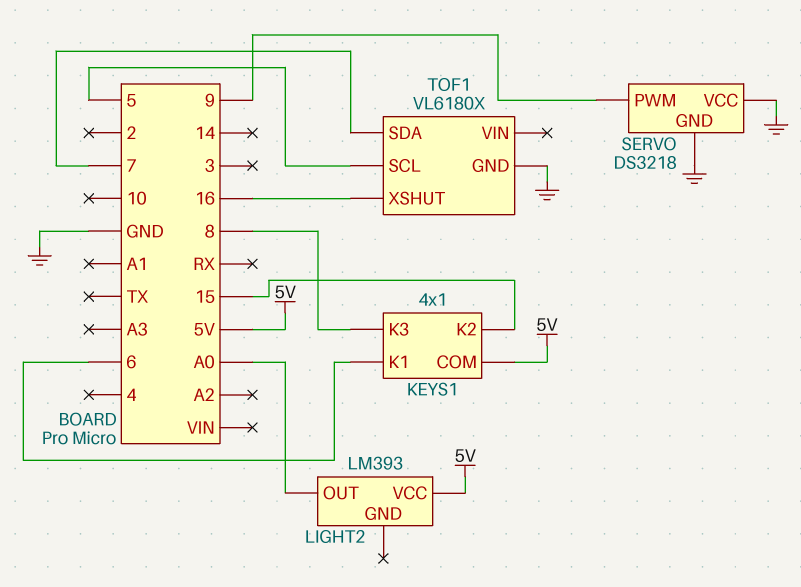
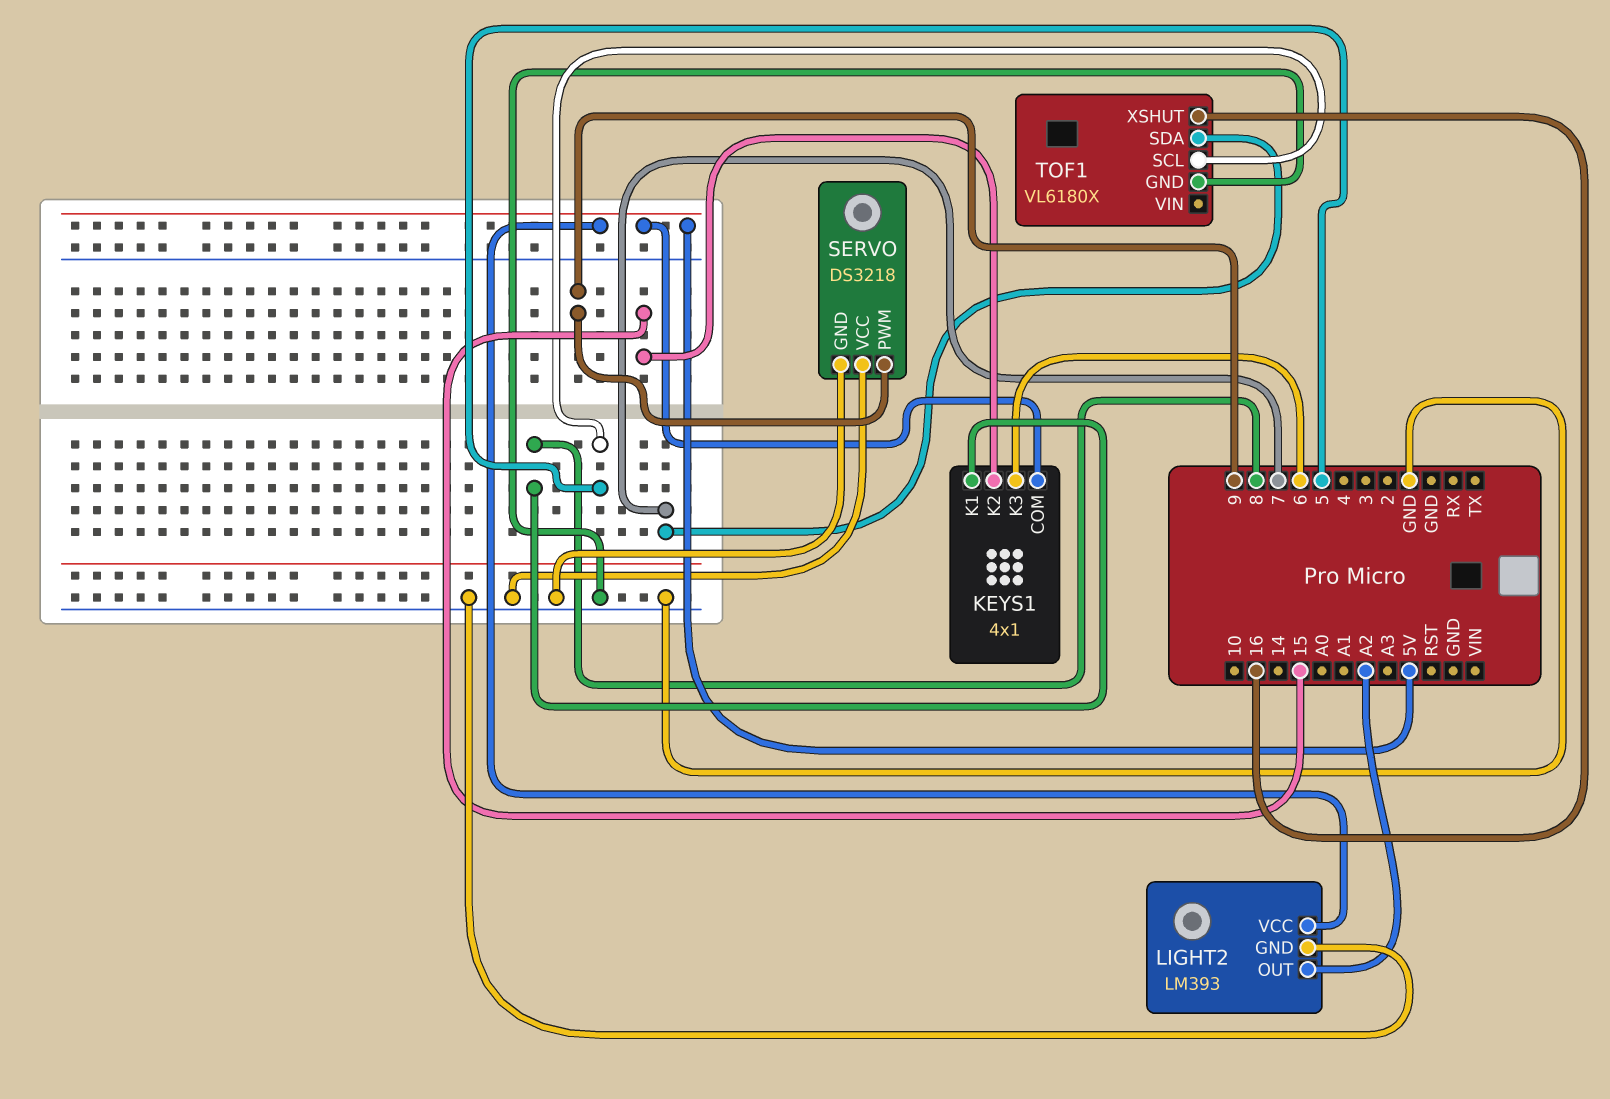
KEYS1 pin K1: 6 -> 8
KEYS1 pin K3: 8 -> 6
LIGHT2 pin GND: none -> GND
LIGHT2 pin OUT: A0 -> A2

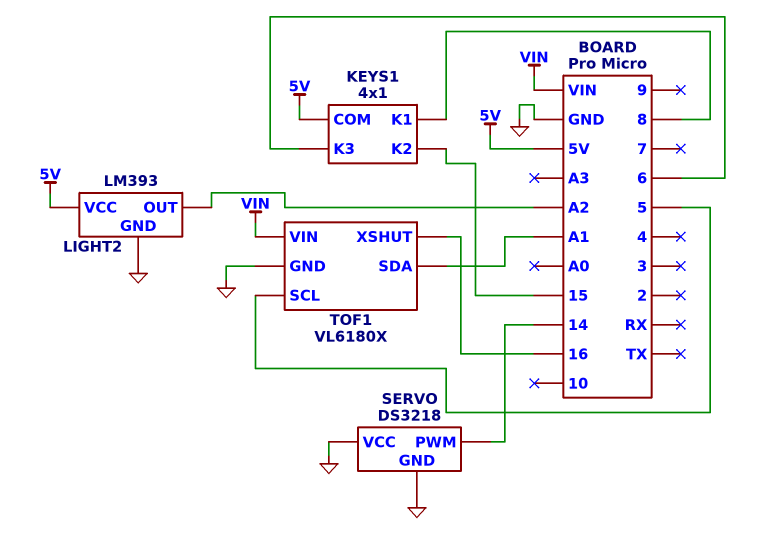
SERVO pin PWM: 9 -> 14
TOF1 pin SDA: 7 -> A1
TOF1 pin VIN: none -> VIN

